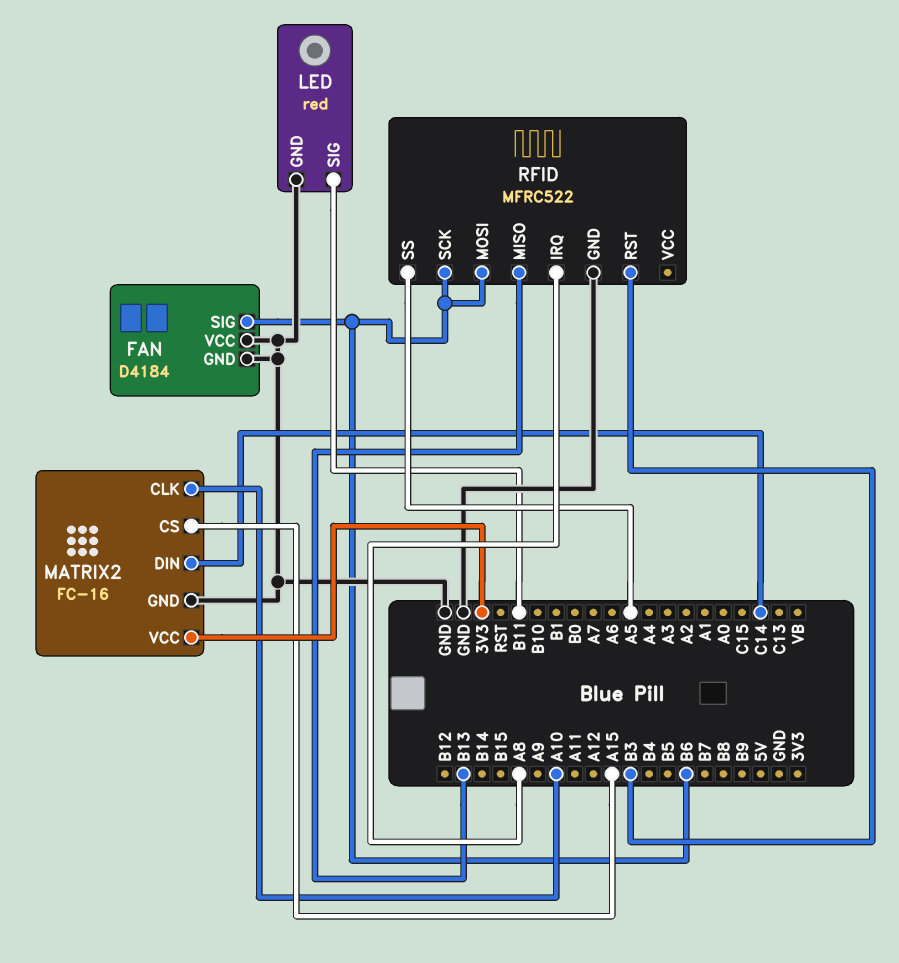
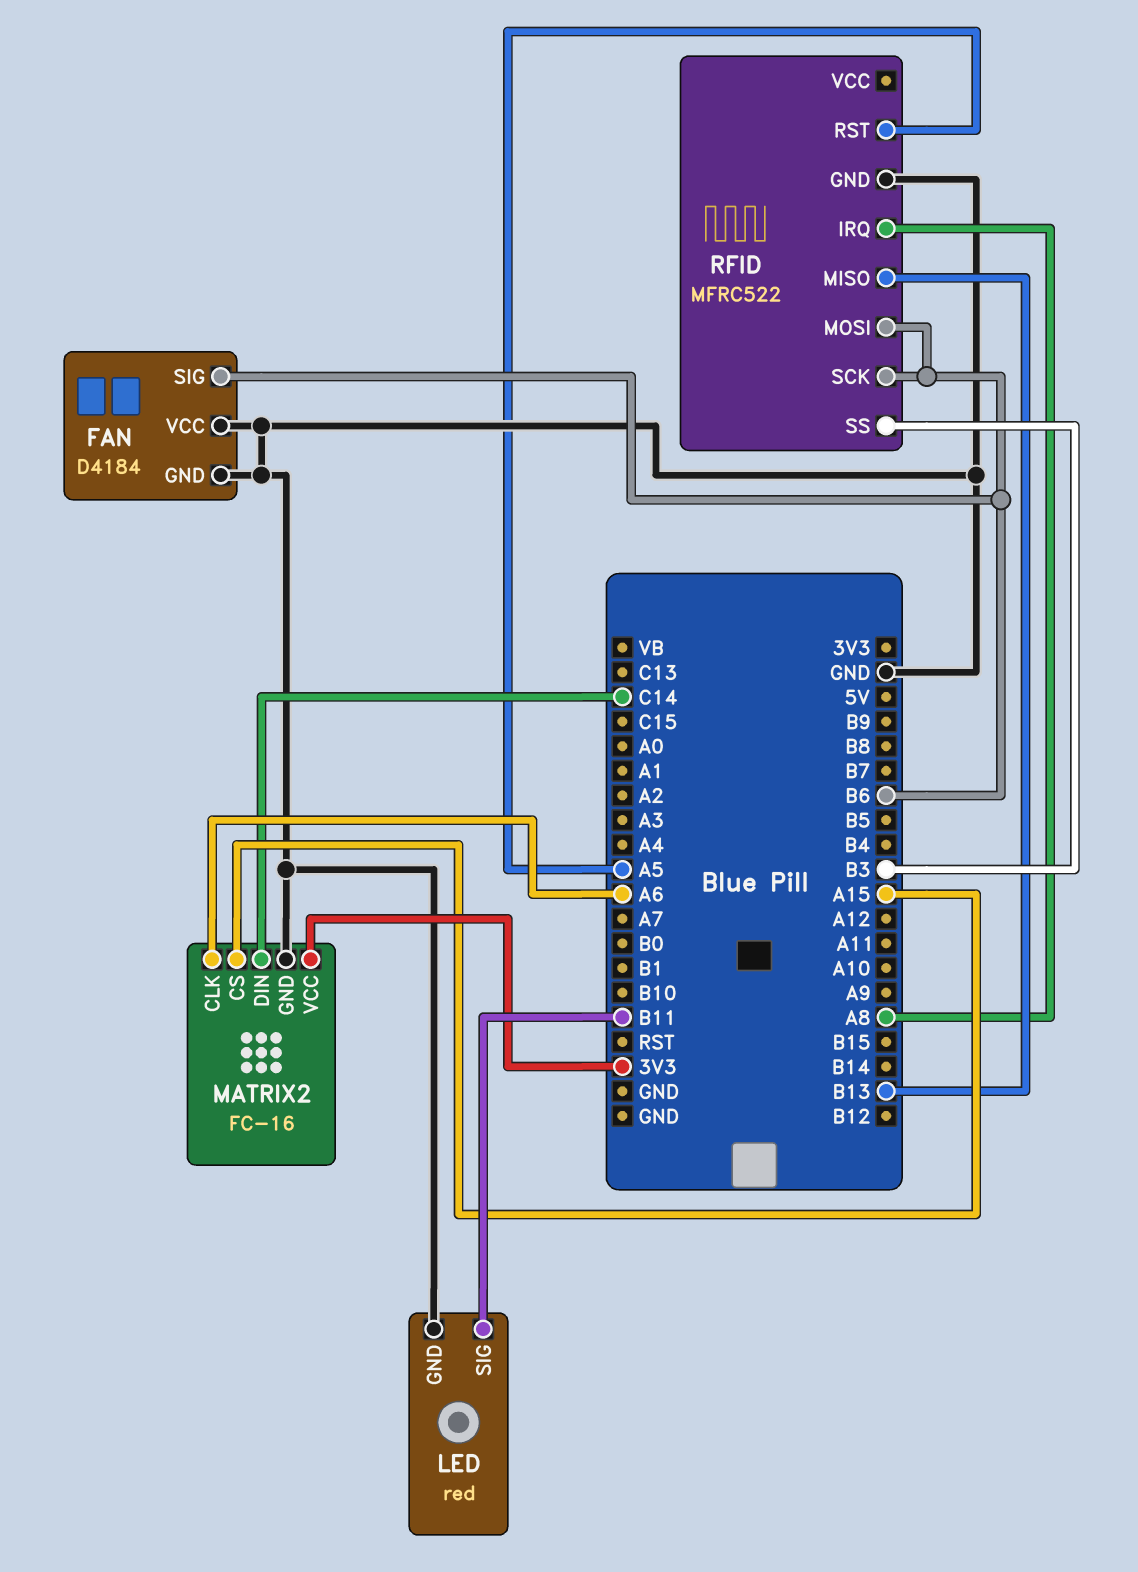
MATRIX2 pin CLK: A10 -> A6
RFID pin RST: B3 -> A5
RFID pin SS: A5 -> B3

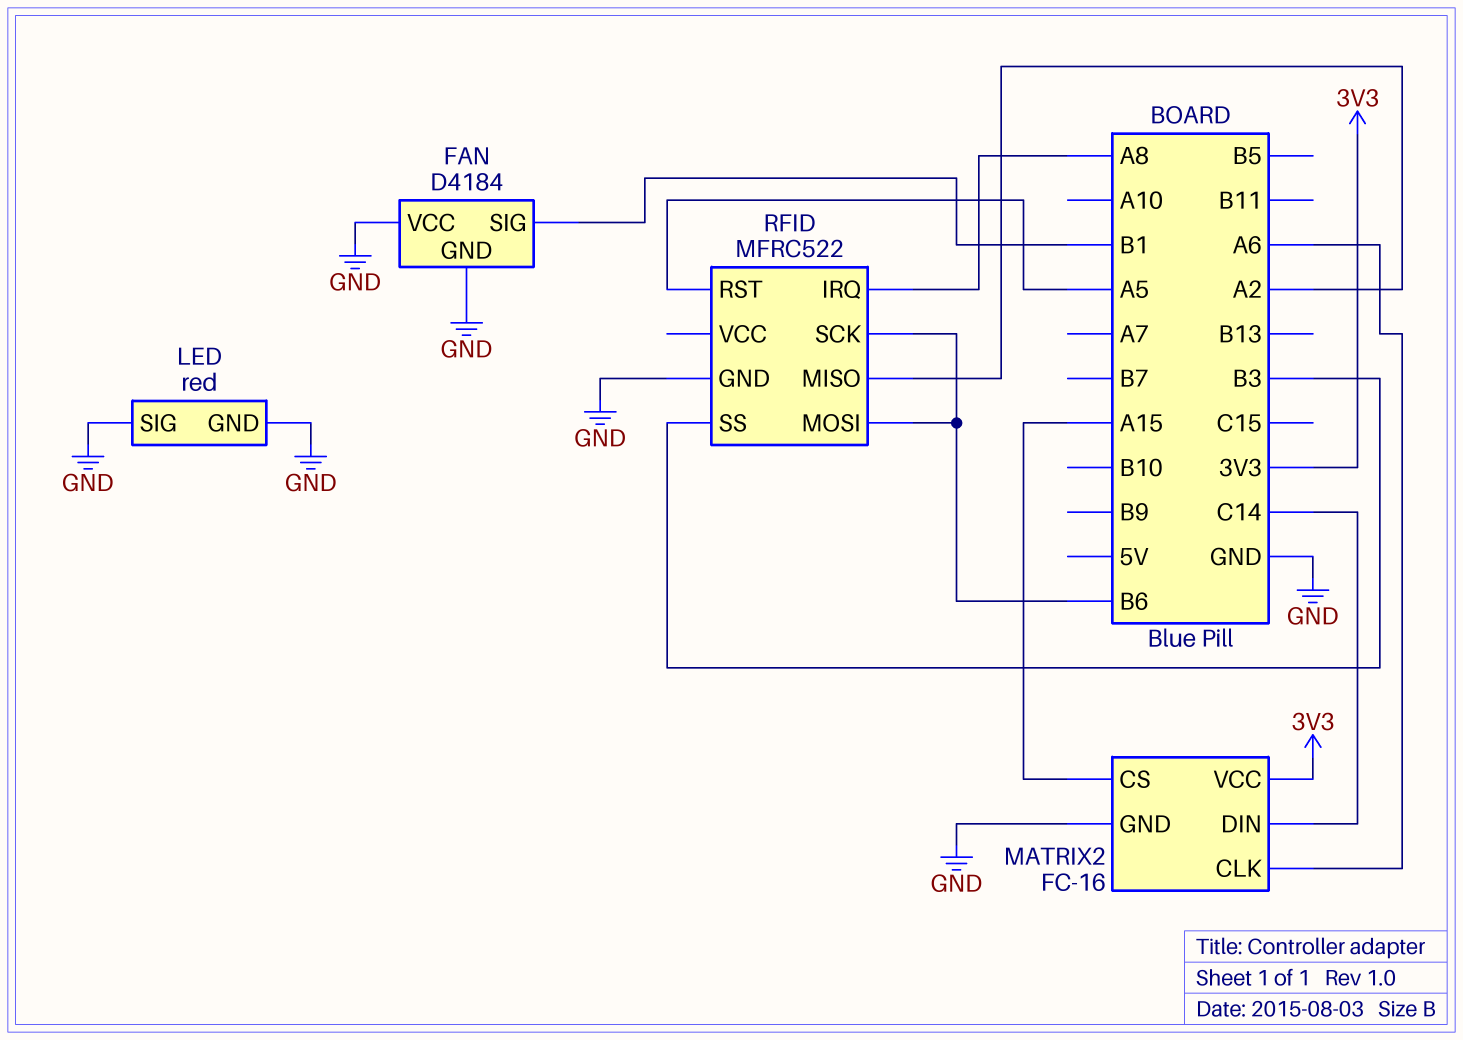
FAN pin SIG: B6 -> B1
LED pin SIG: B11 -> GND
RFID pin MISO: B13 -> A2

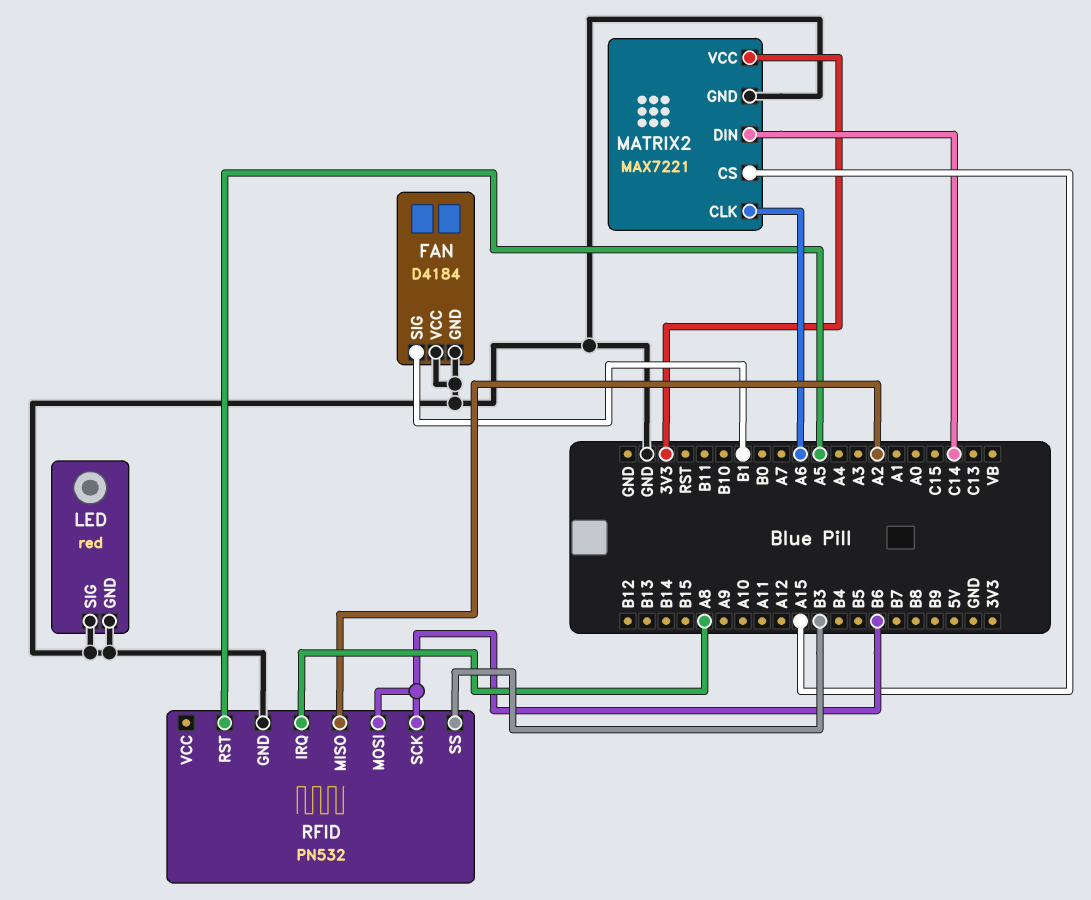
MATRIX2: FC-16 -> MAX7221
RFID: MFRC522 -> PN532

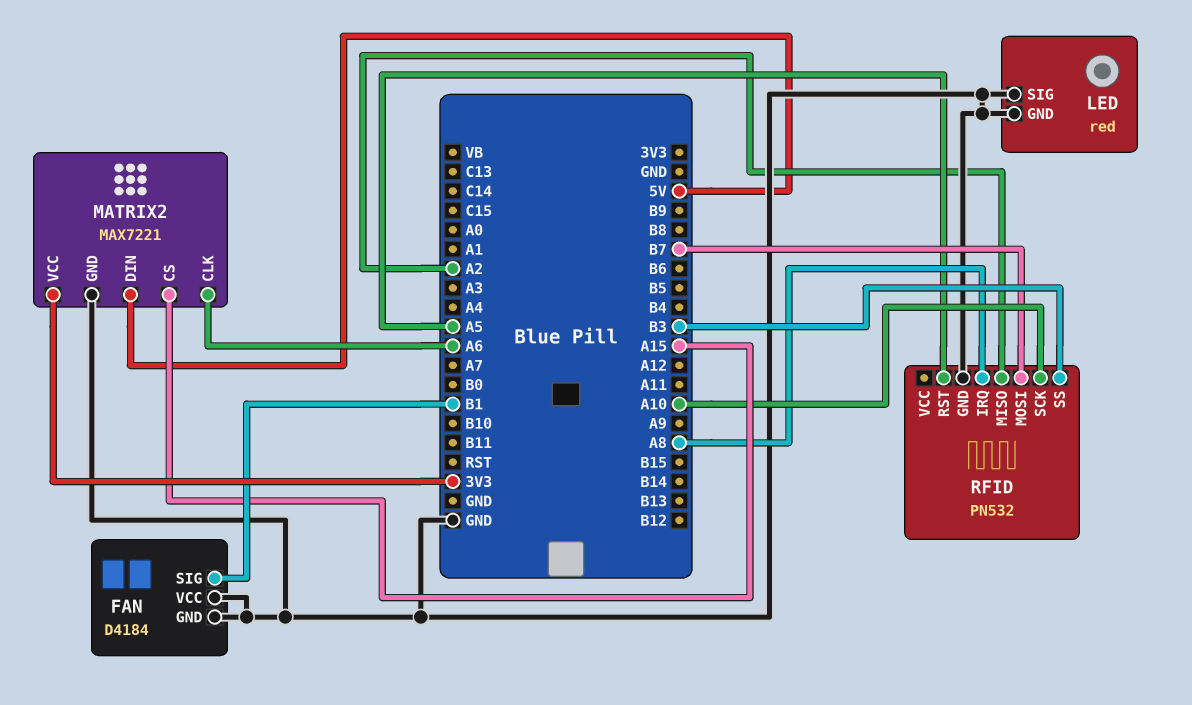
MATRIX2 pin DIN: C14 -> 5V
RFID pin MOSI: B6 -> B7
RFID pin SCK: B6 -> A10

